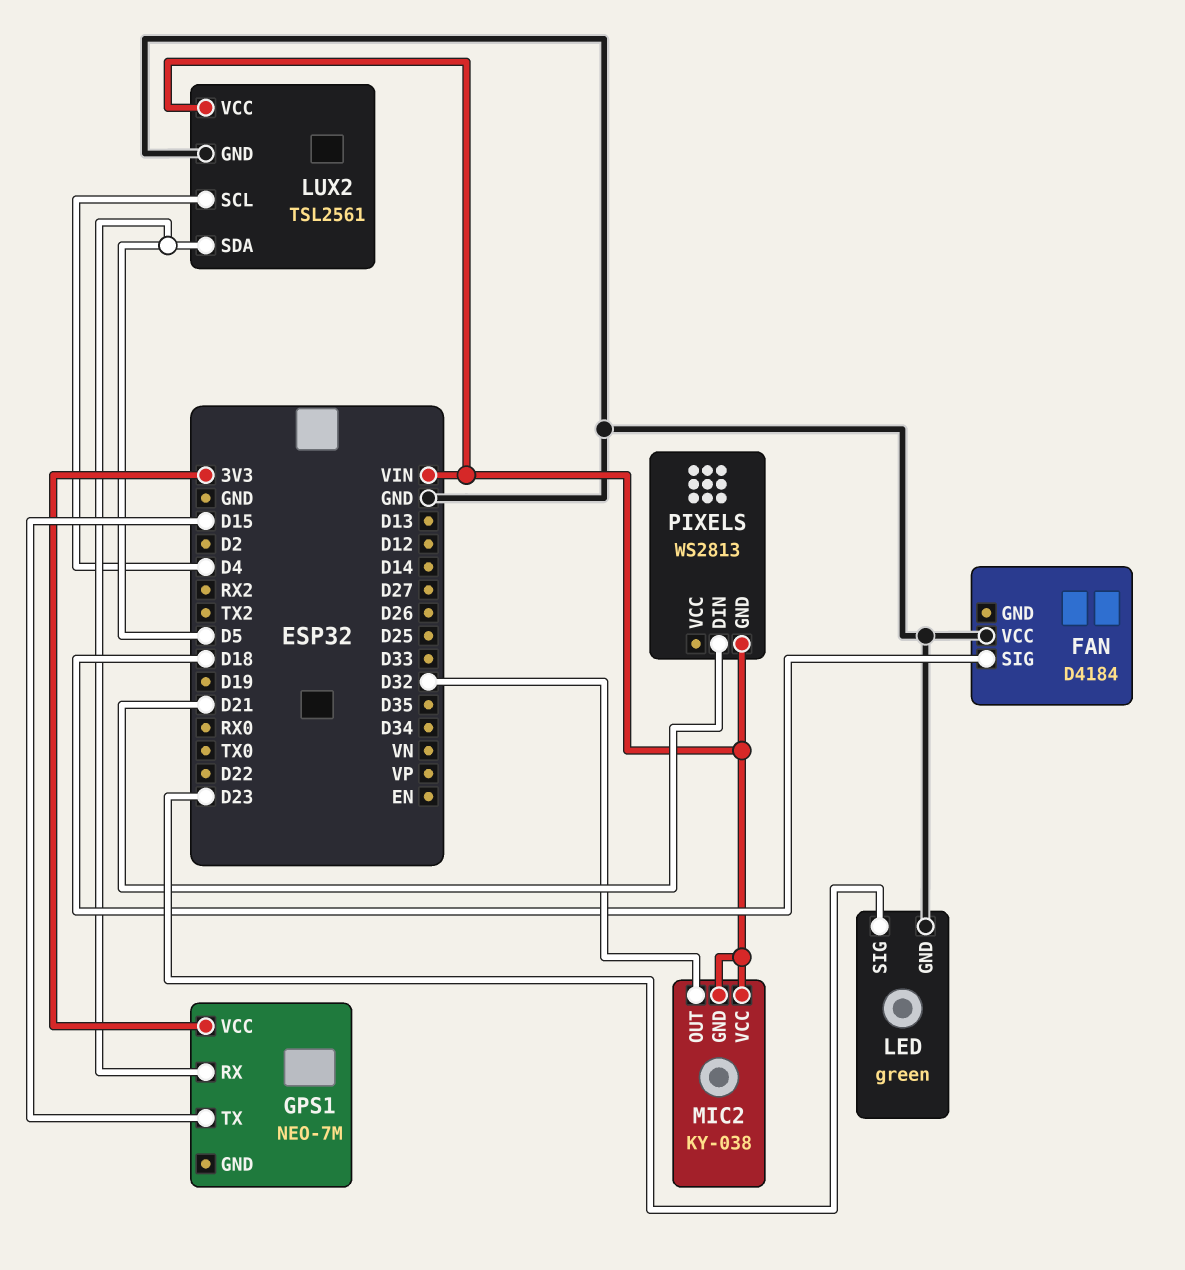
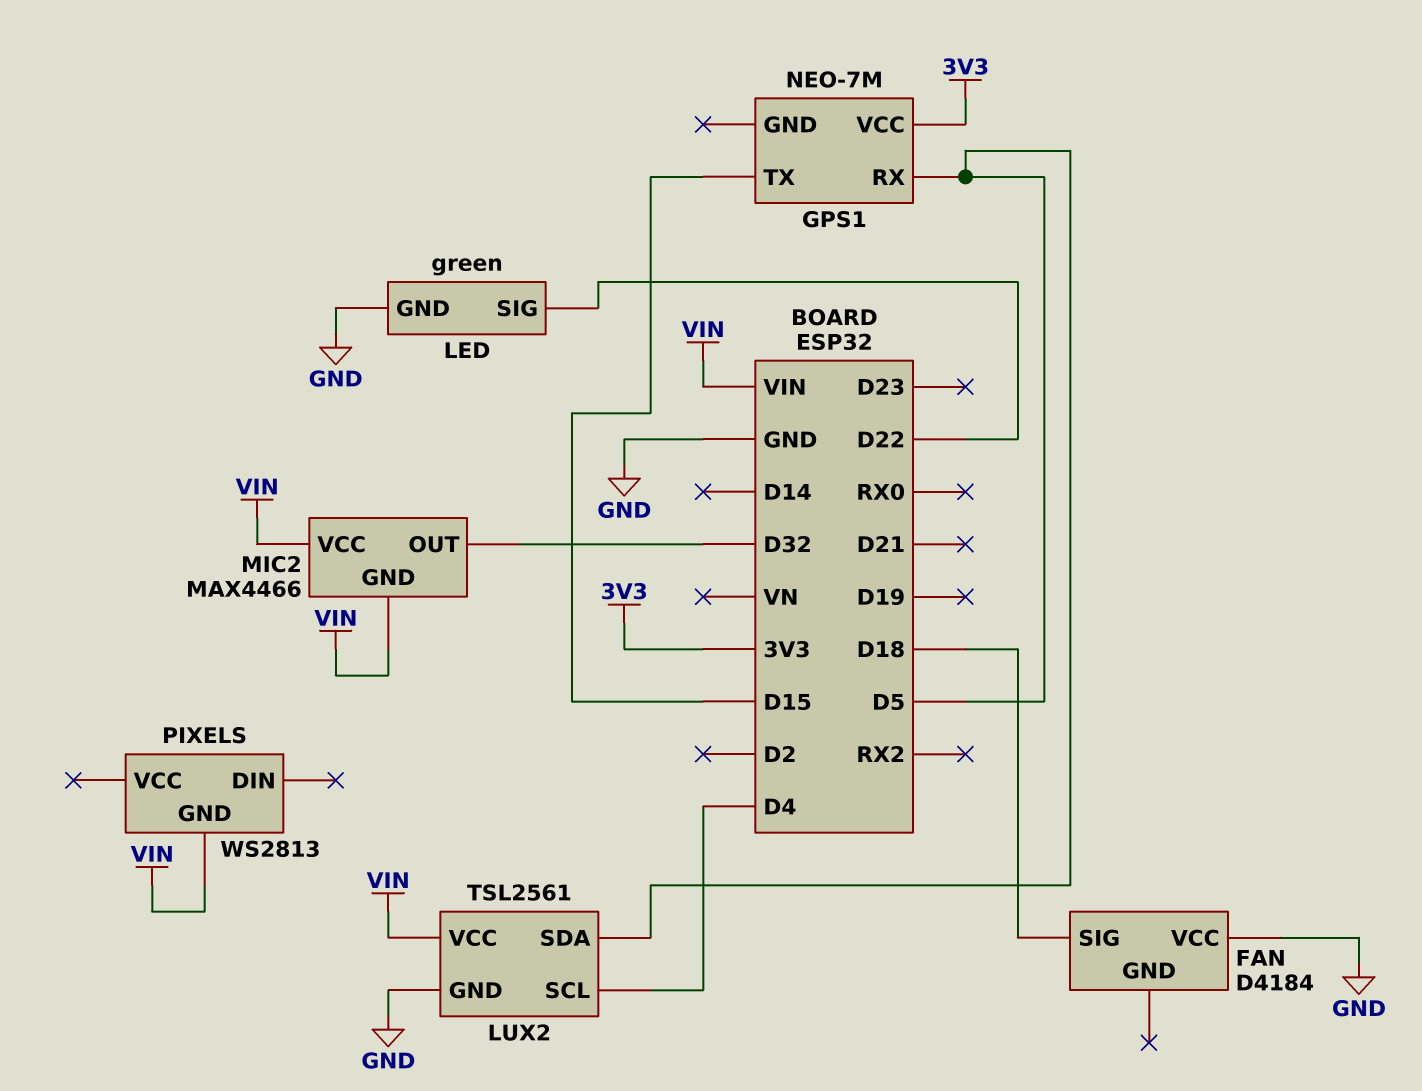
LED pin SIG: D23 -> D22
MIC2: KY-038 -> MAX4466
PIXELS pin DIN: D21 -> none

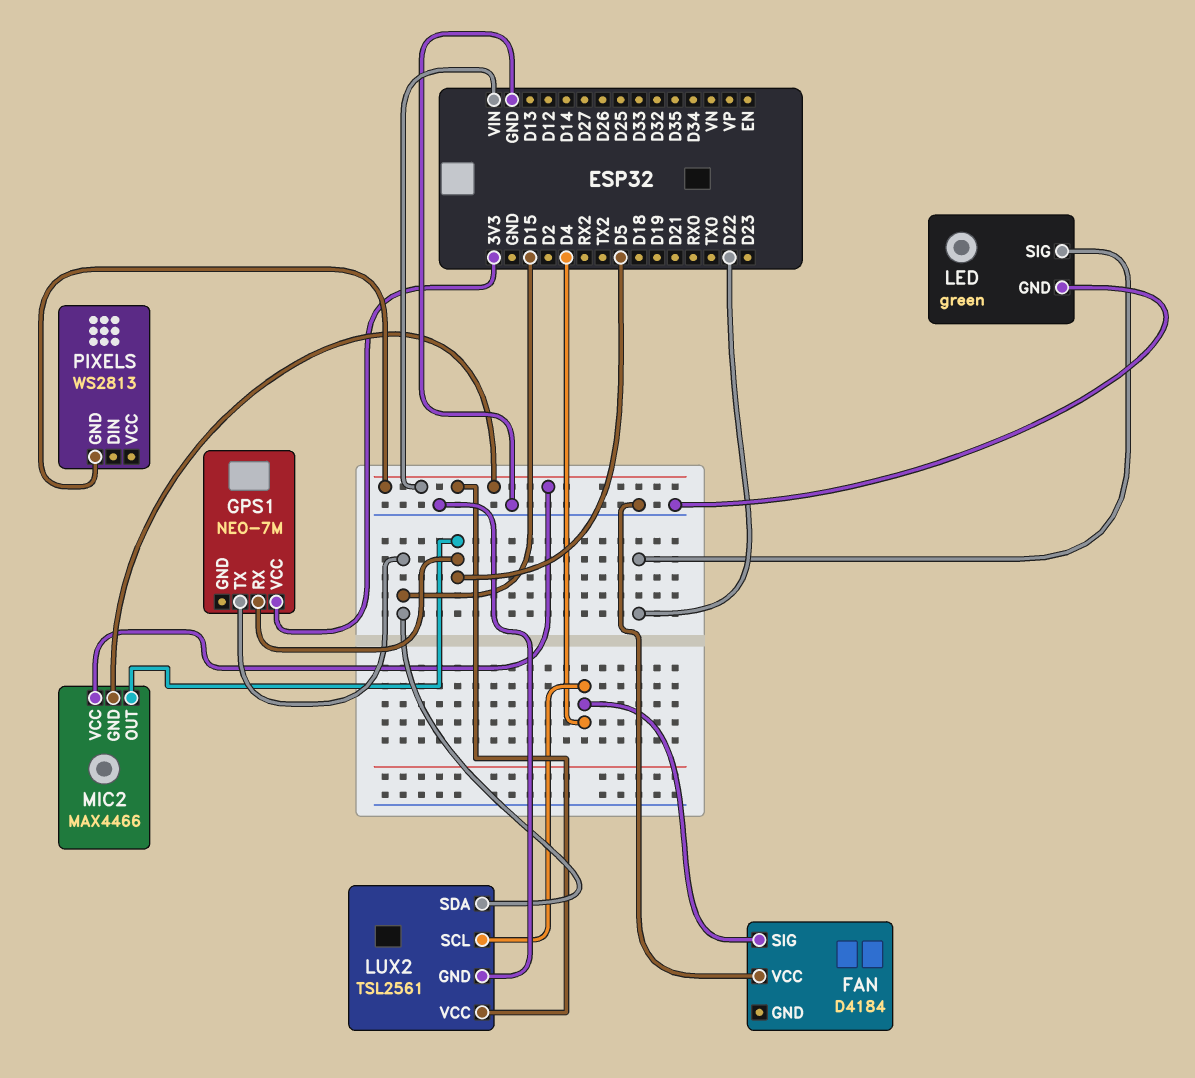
FAN pin SIG: D18 -> D4
LUX2 pin SDA: D5 -> D15
MIC2 pin OUT: D32 -> D5

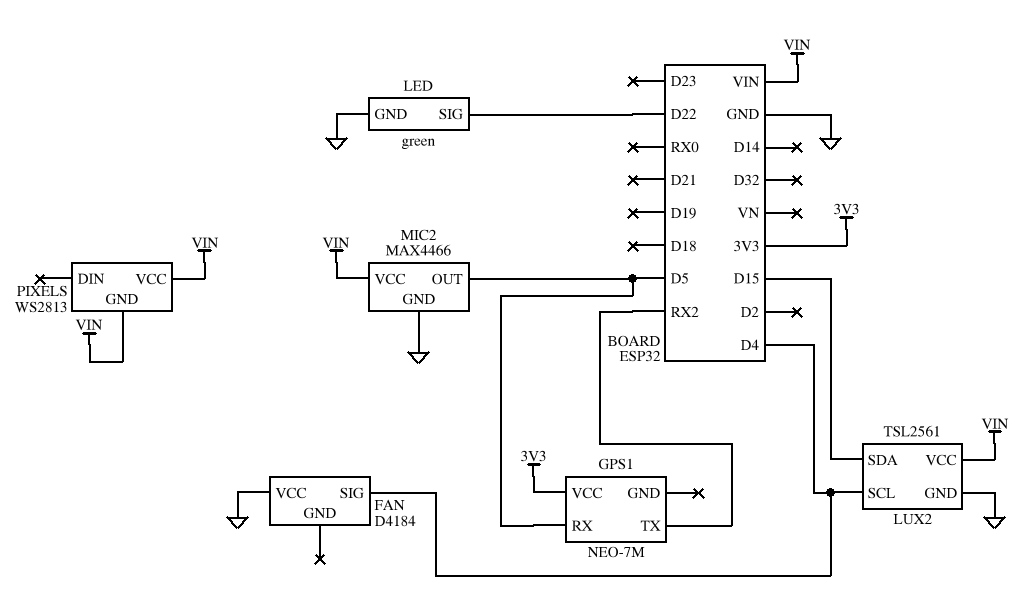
GPS1 pin TX: D15 -> RX2
MIC2 pin GND: VIN -> GND
PIXELS pin VCC: none -> VIN

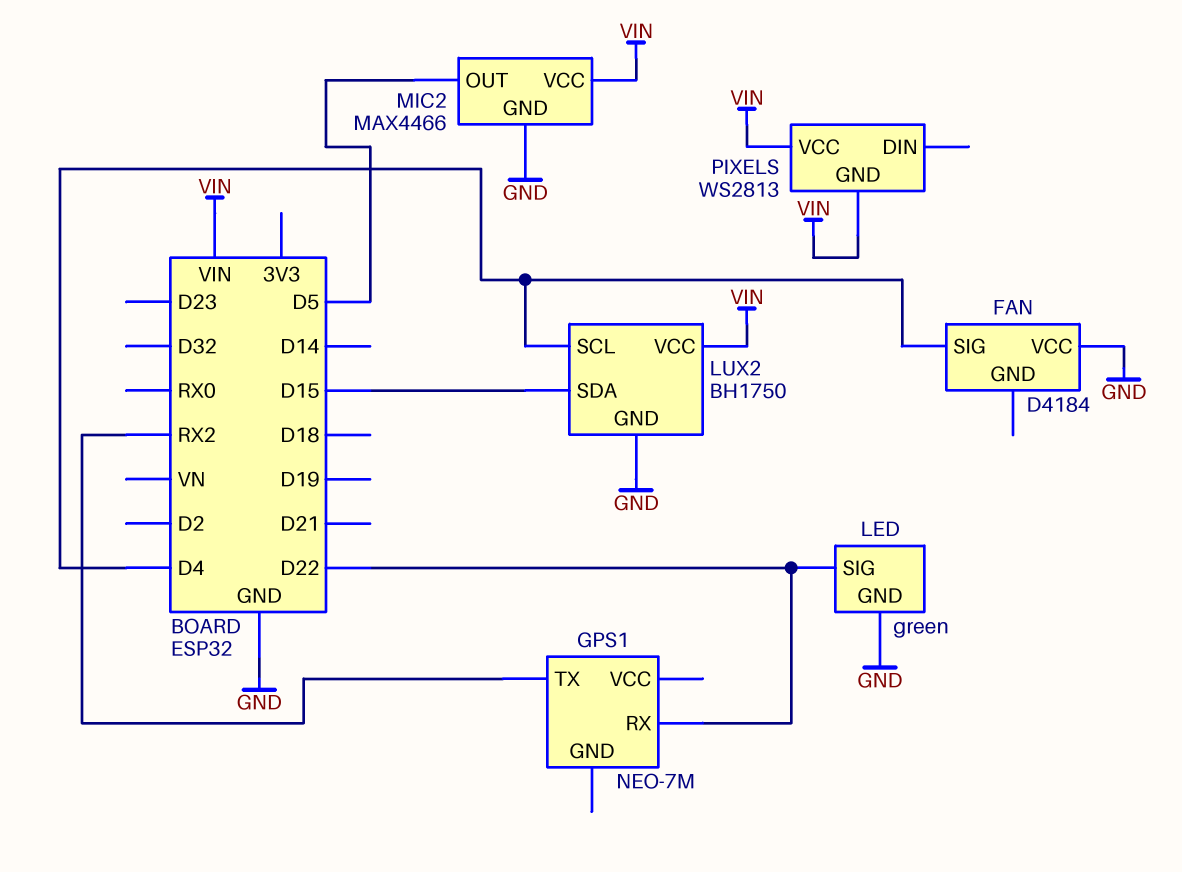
GPS1 pin RX: D5 -> D22
GPS1 pin VCC: 3V3 -> none
LUX2: TSL2561 -> BH1750

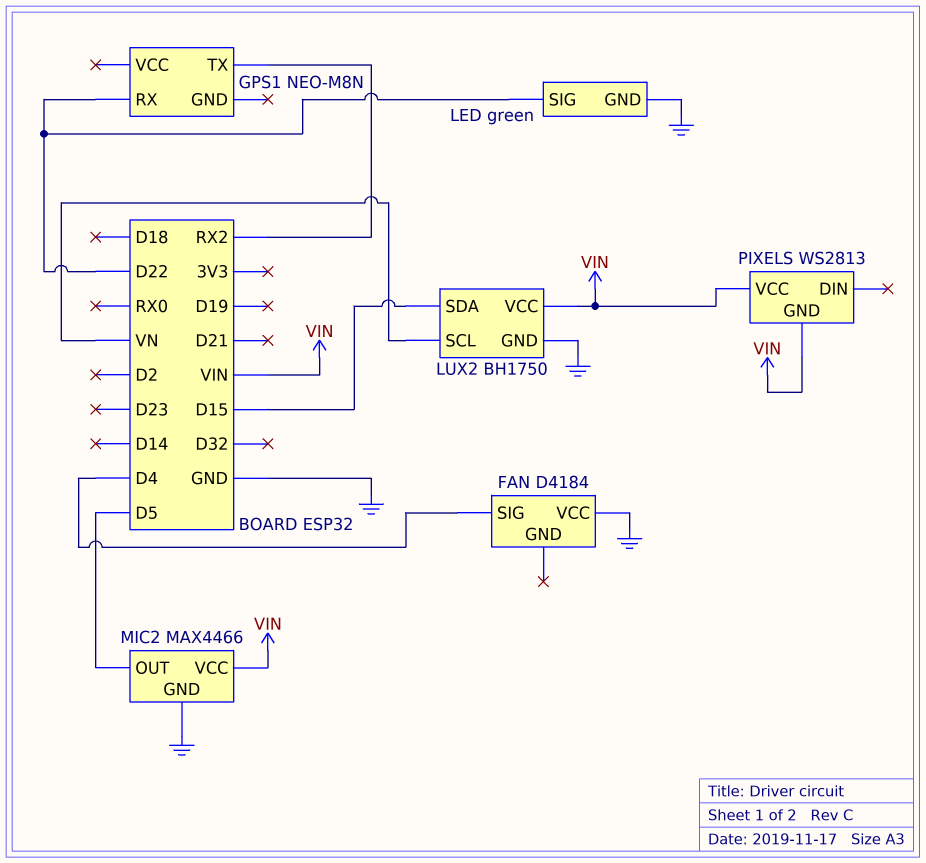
GPS1: NEO-7M -> NEO-M8N
LUX2 pin SCL: D4 -> VN

